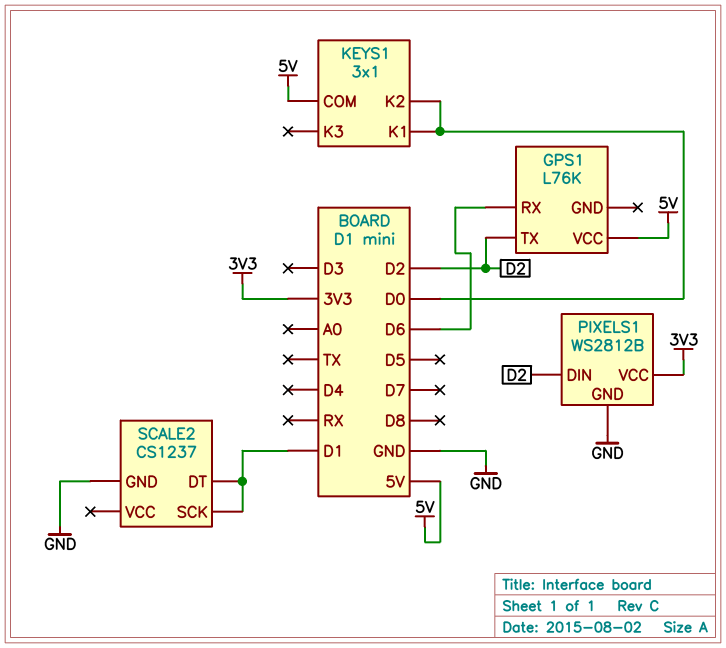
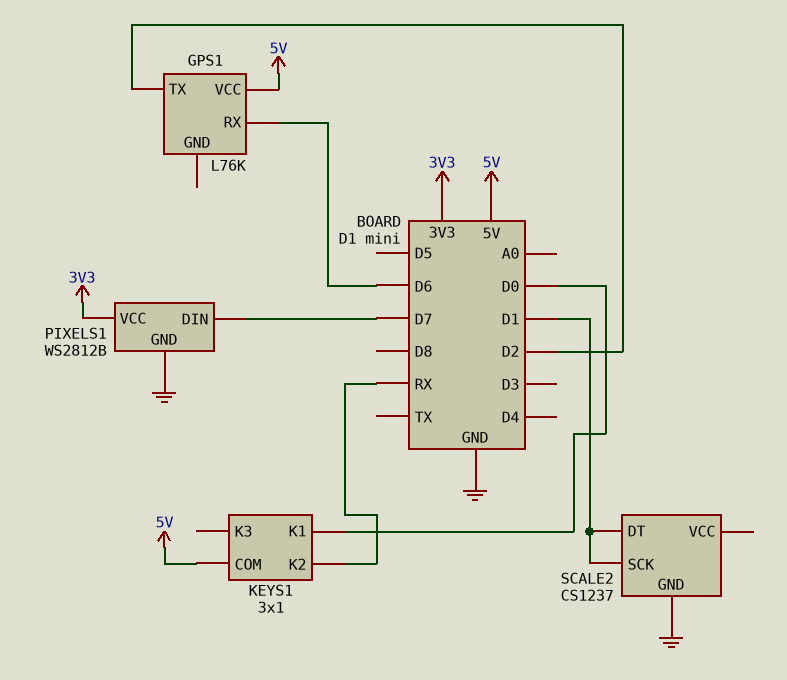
KEYS1 pin K2: D0 -> RX
PIXELS1 pin DIN: D2 -> D7

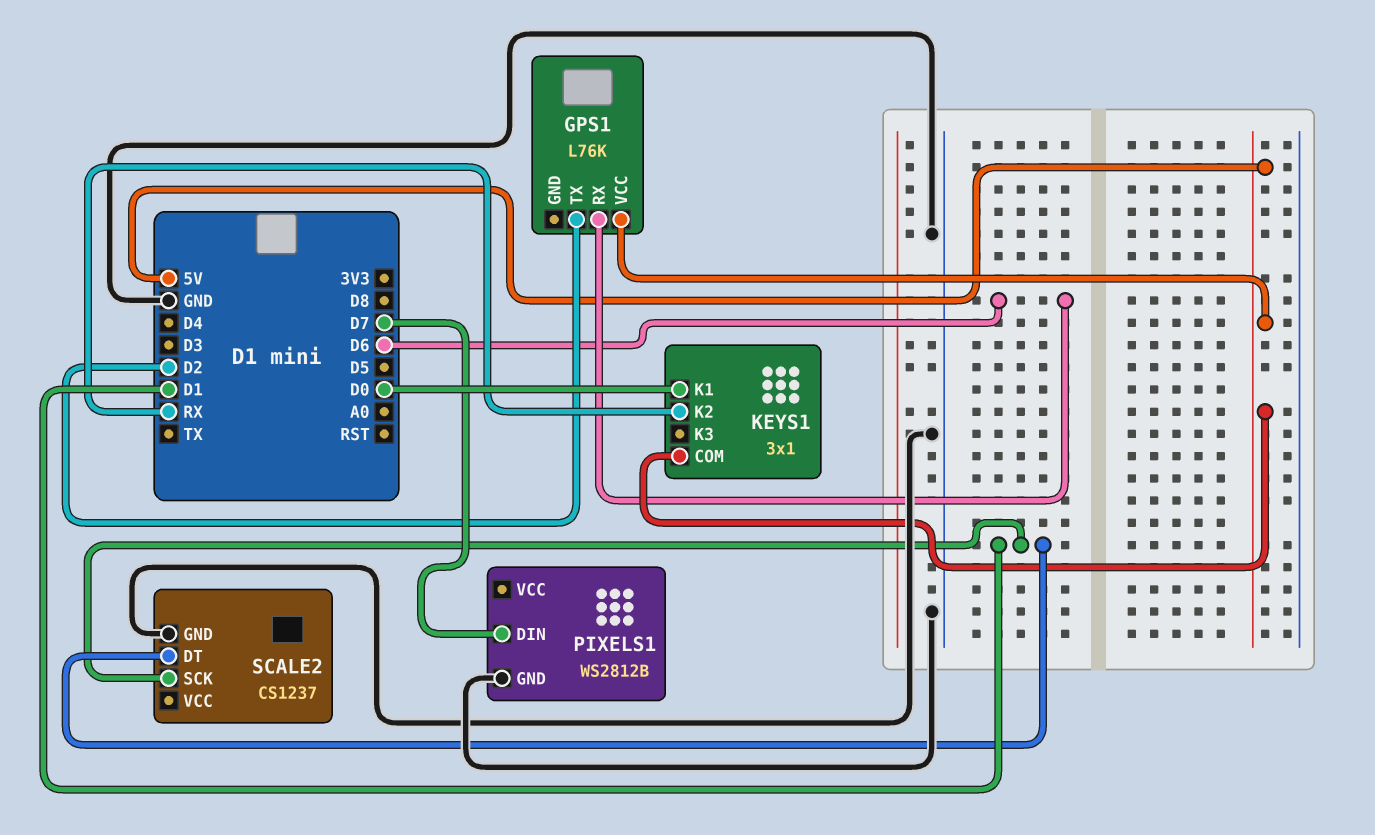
PIXELS1 pin VCC: 3V3 -> none

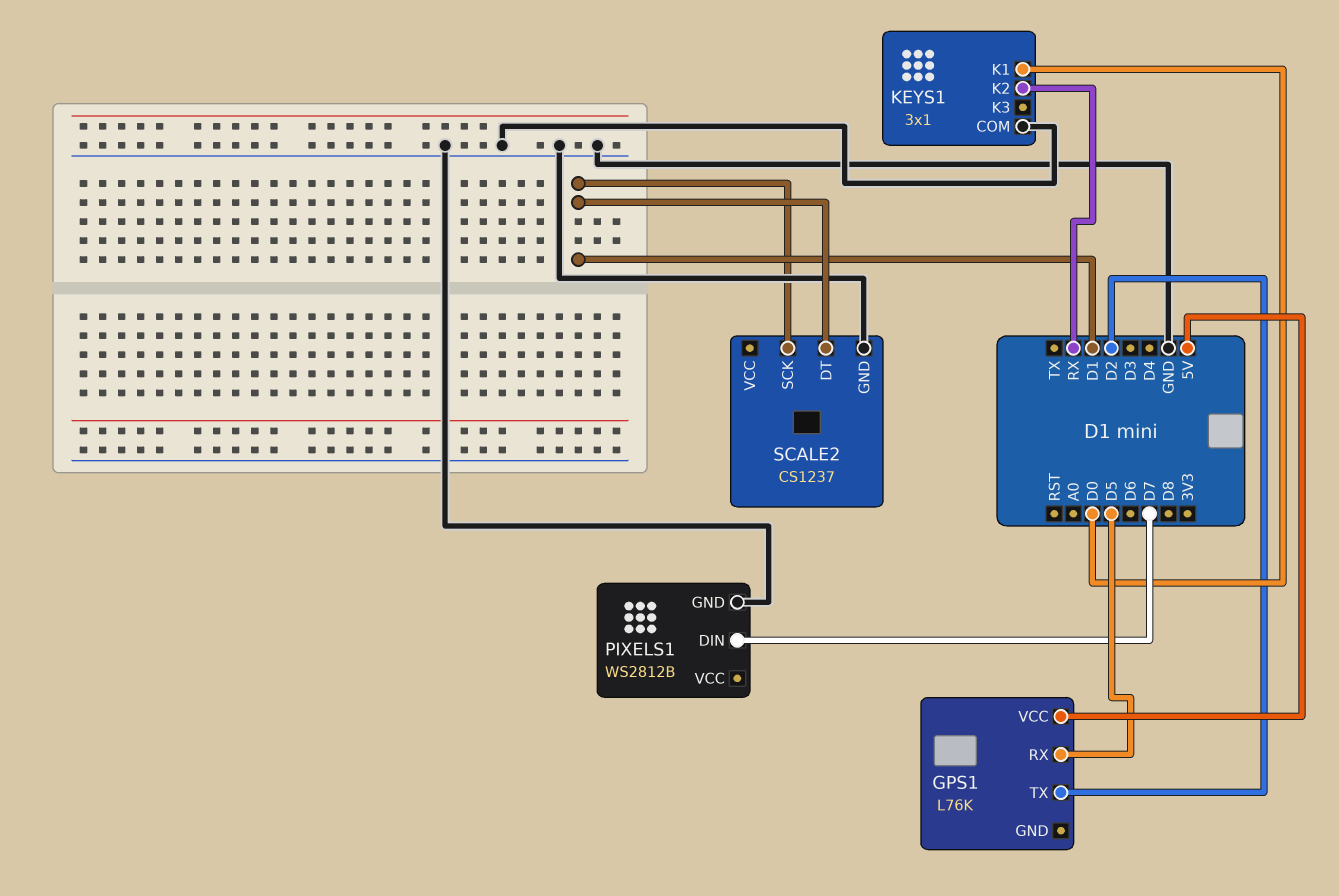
GPS1 pin RX: D6 -> D5
KEYS1 pin COM: 5V -> GND

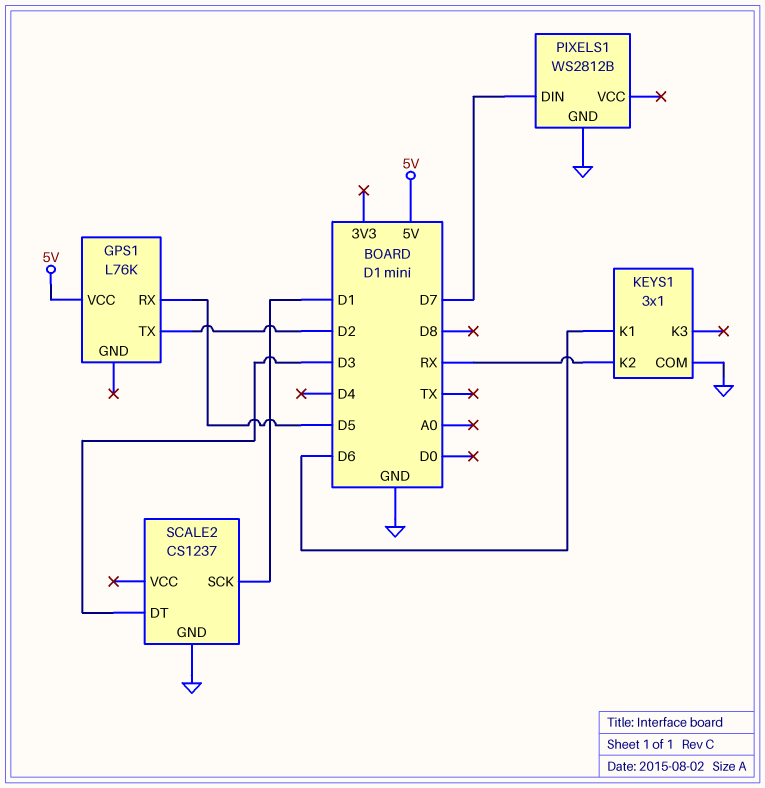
KEYS1 pin K1: D0 -> D6
SCALE2 pin DT: D1 -> D3

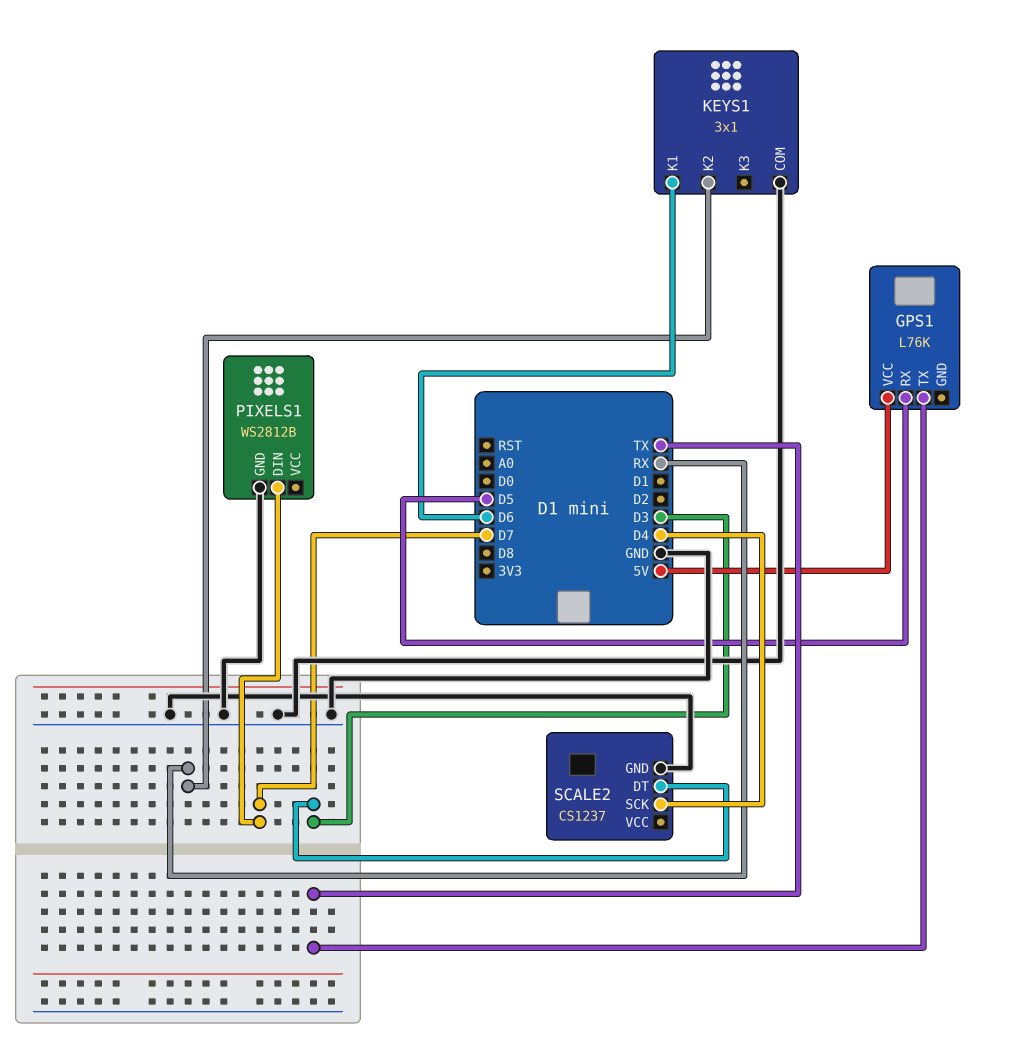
GPS1 pin TX: D2 -> TX
SCALE2 pin SCK: D1 -> D4

